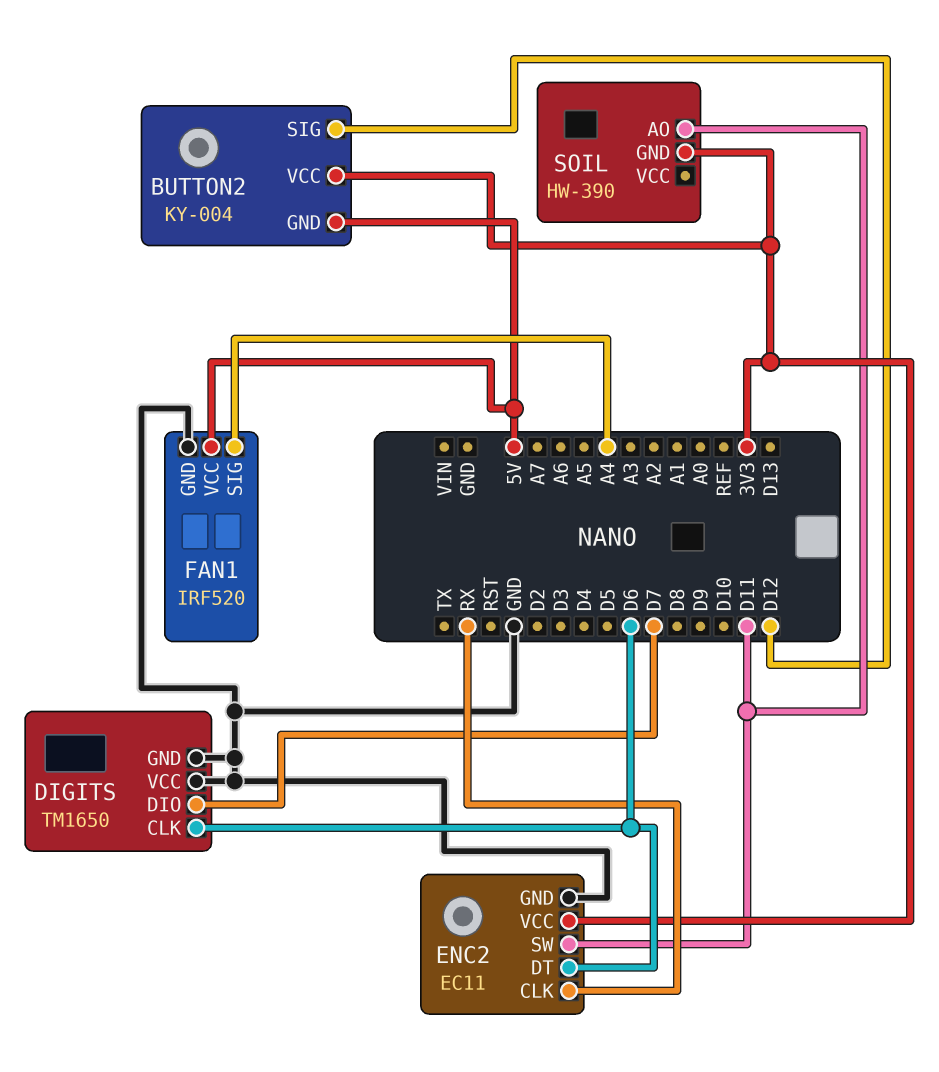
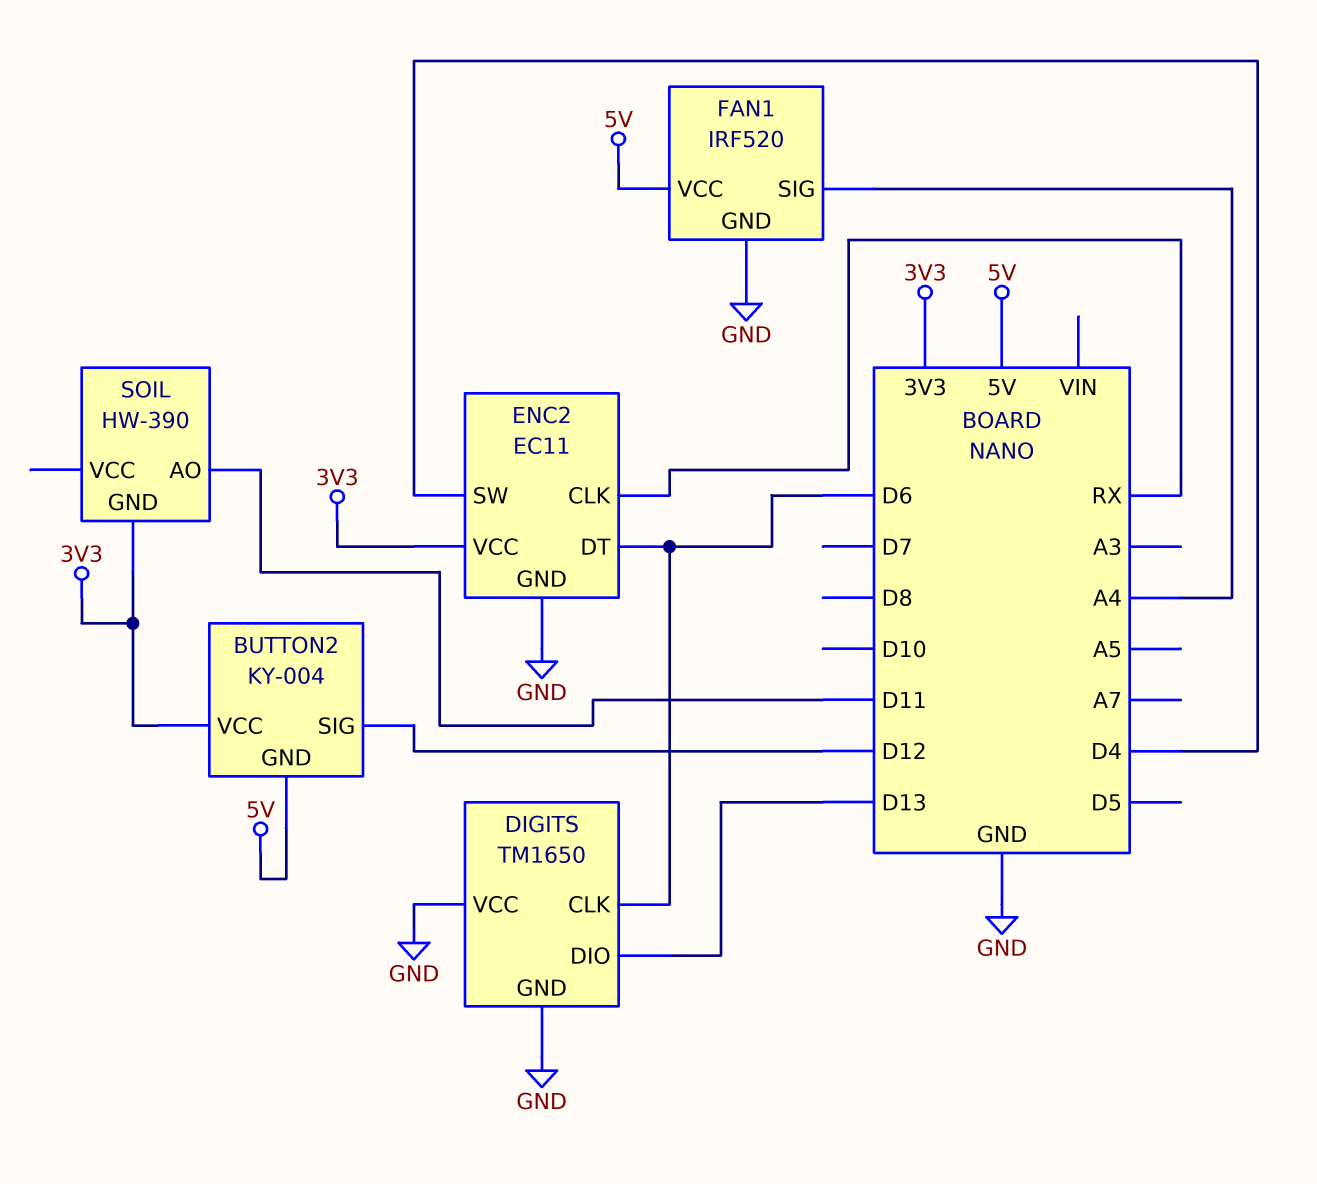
DIGITS pin DIO: D7 -> D13
ENC2 pin SW: D11 -> D4

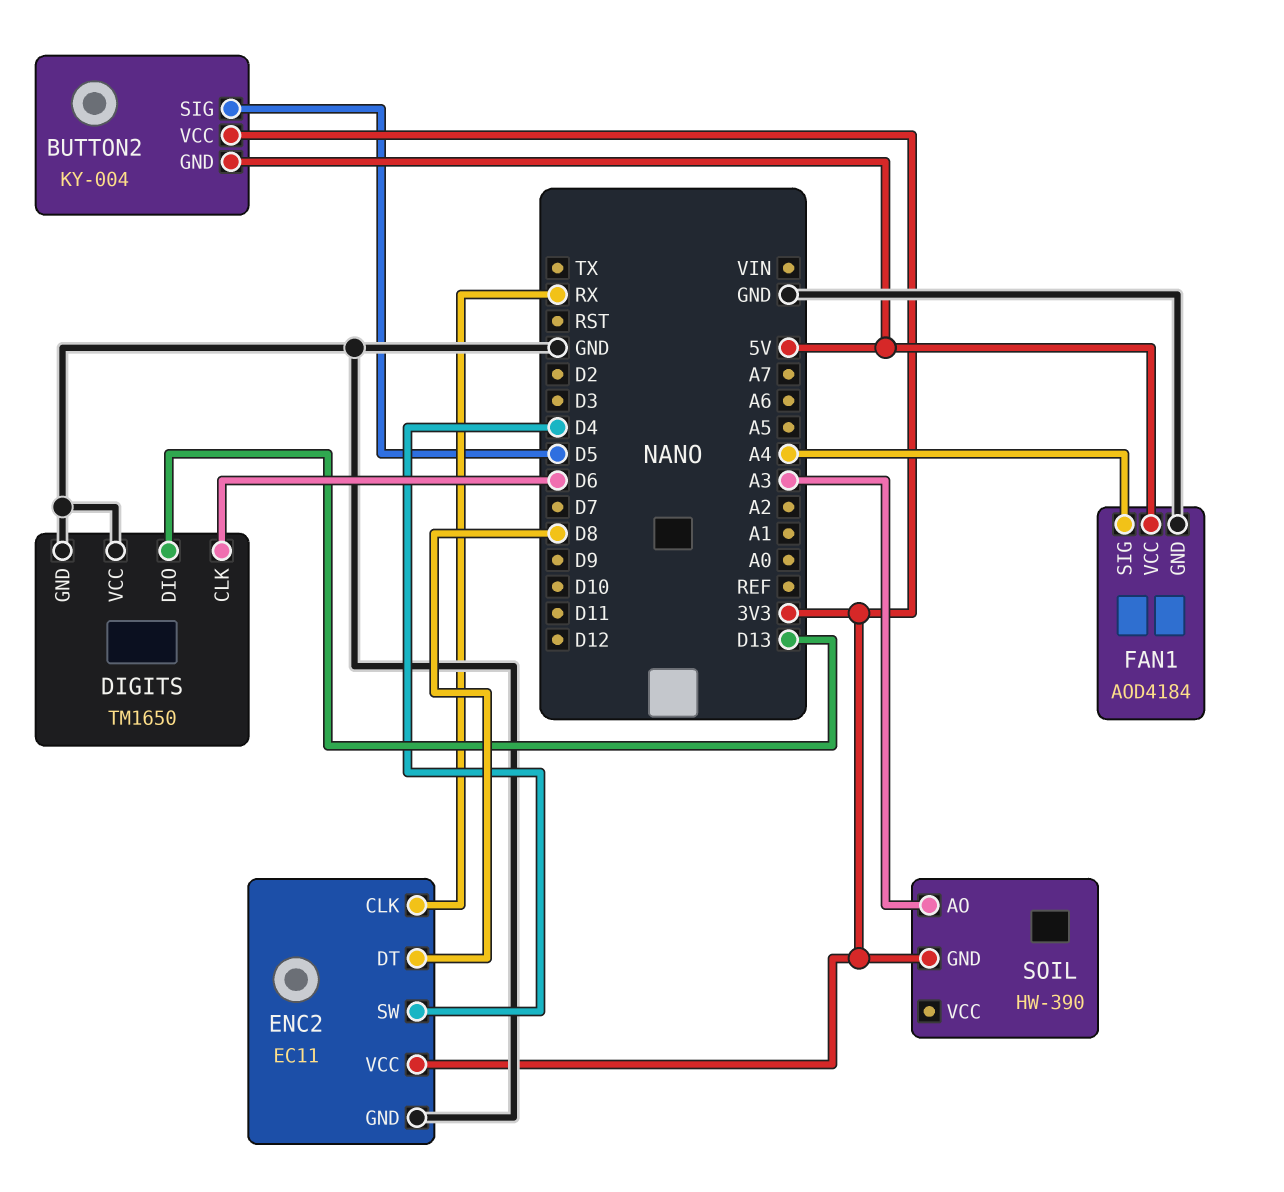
BUTTON2 pin SIG: D12 -> D5
ENC2 pin DT: D6 -> D8
FAN1: IRF520 -> AOD4184
SOIL pin AO: D11 -> A3

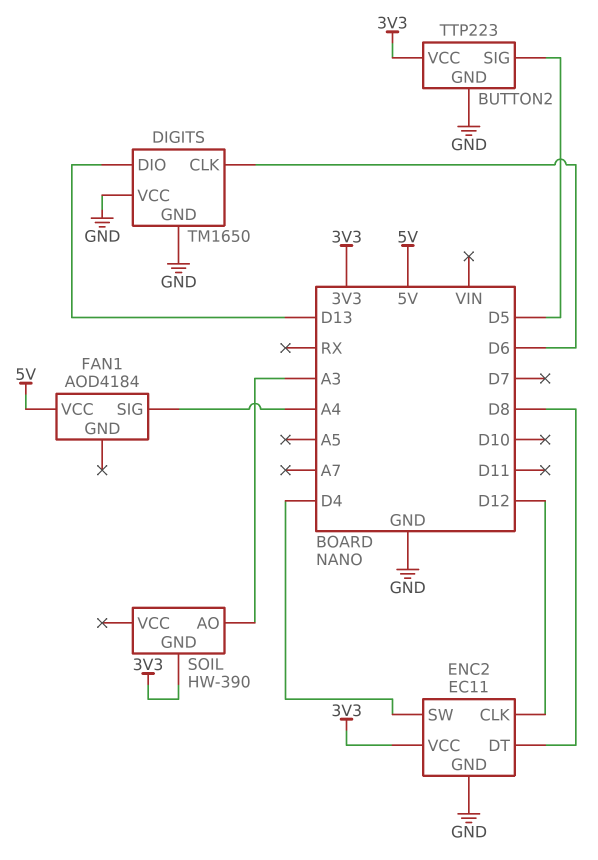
BUTTON2: KY-004 -> TTP223
BUTTON2 pin GND: 5V -> GND
ENC2 pin CLK: RX -> D12
FAN1 pin GND: GND -> none

